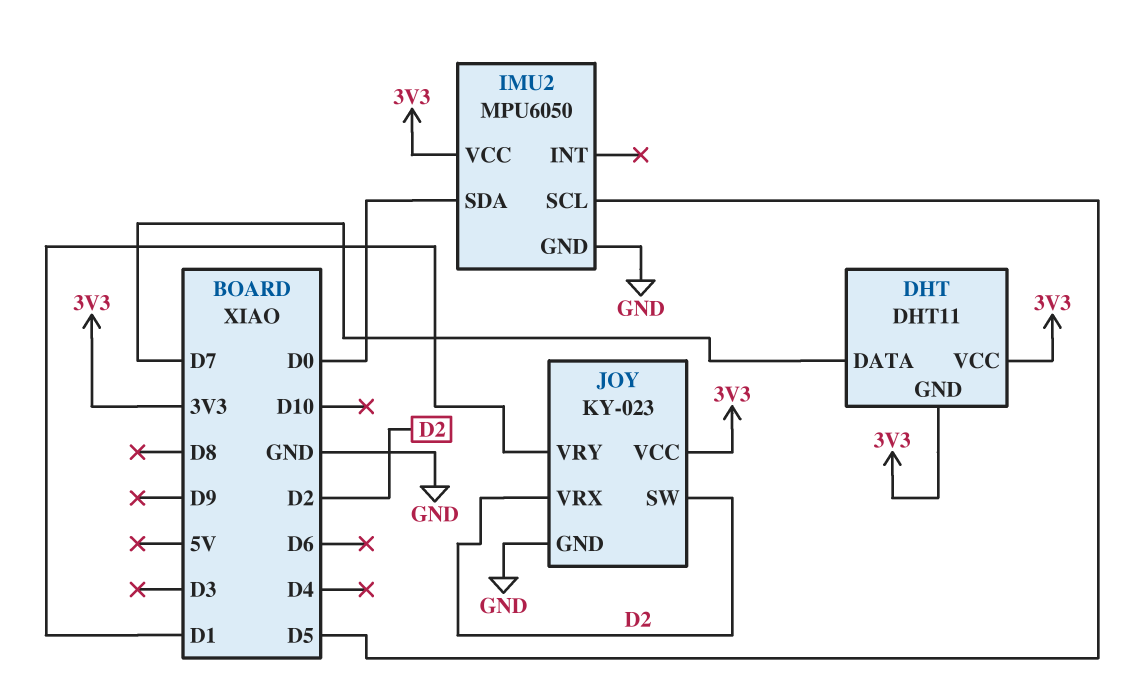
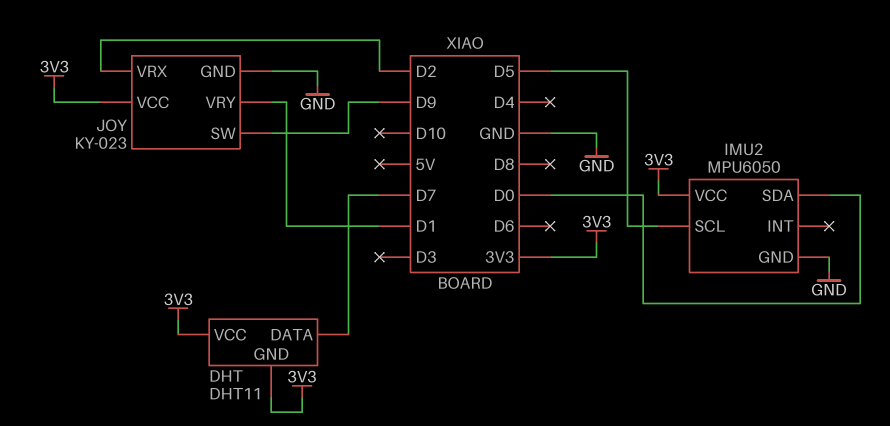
JOY pin SW: D2 -> D9

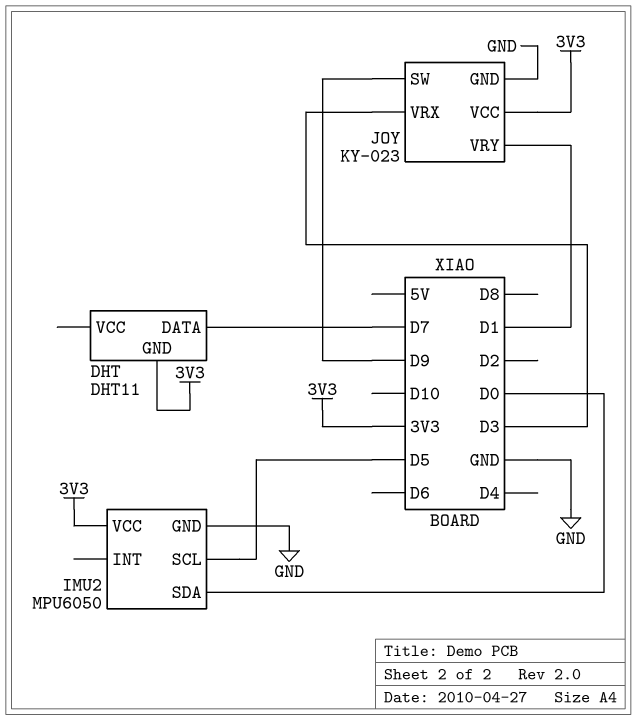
DHT pin VCC: 3V3 -> none
JOY pin VRX: D2 -> D3

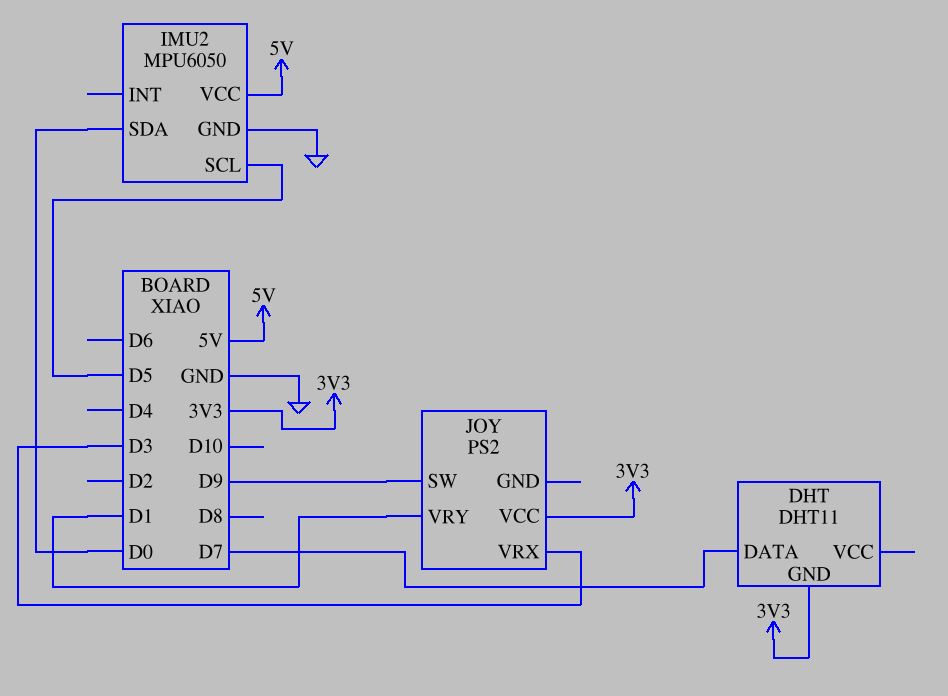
IMU2 pin VCC: 3V3 -> 5V
JOY: KY-023 -> PS2
JOY pin GND: GND -> none

